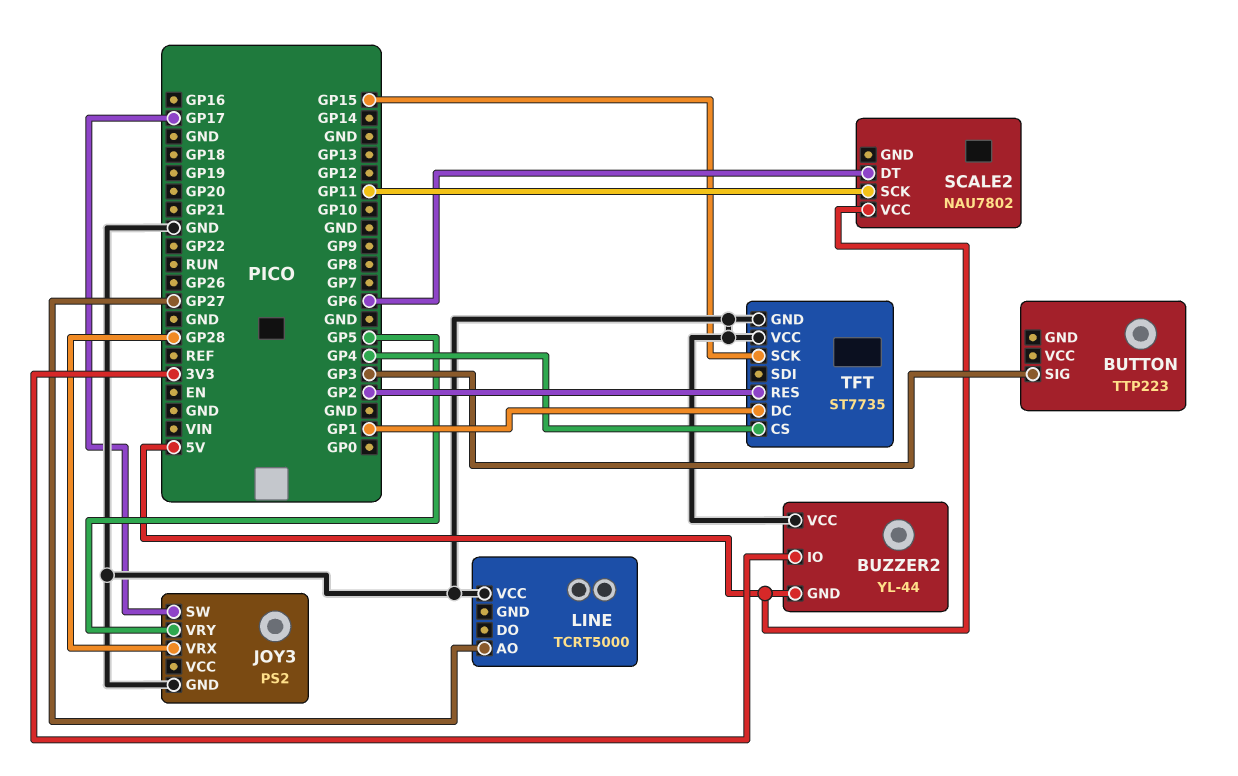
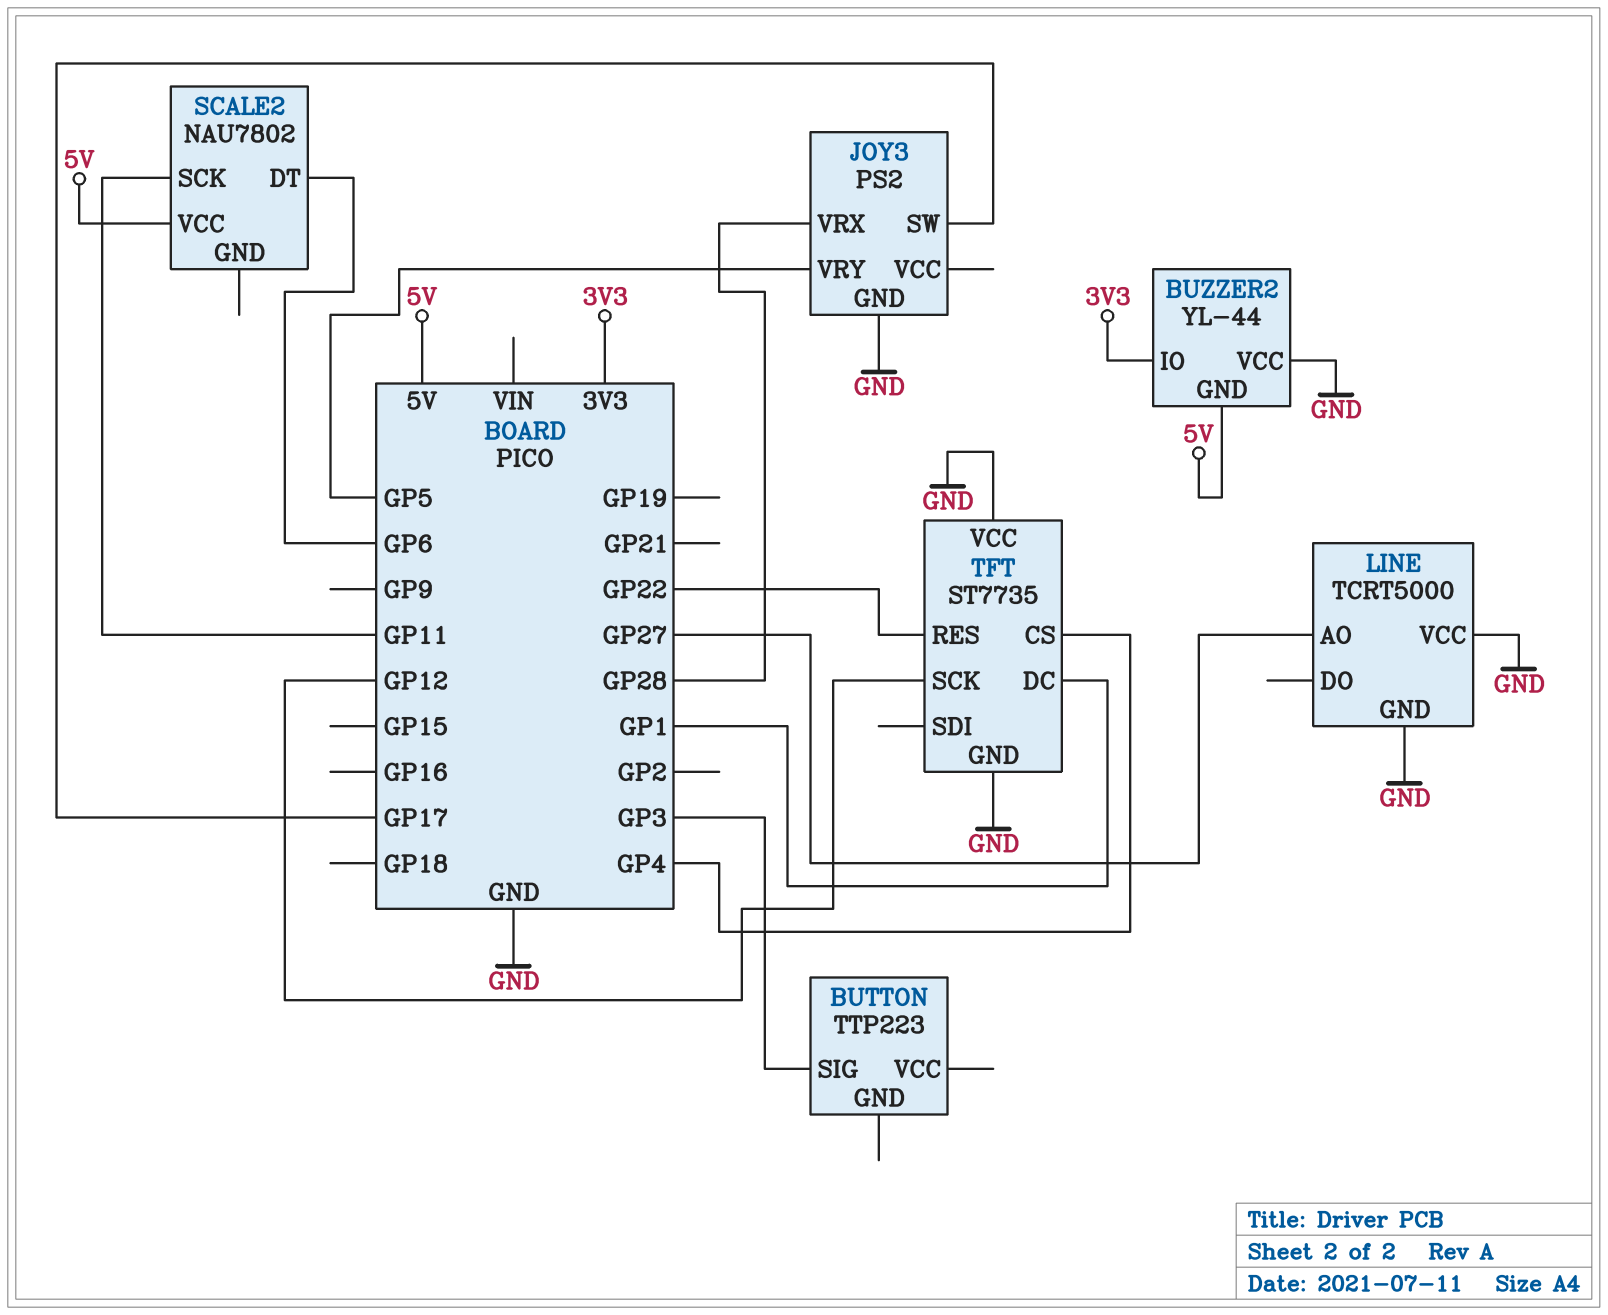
LINE pin GND: none -> GND
TFT pin RES: GP2 -> GP22
TFT pin SCK: GP15 -> GP12

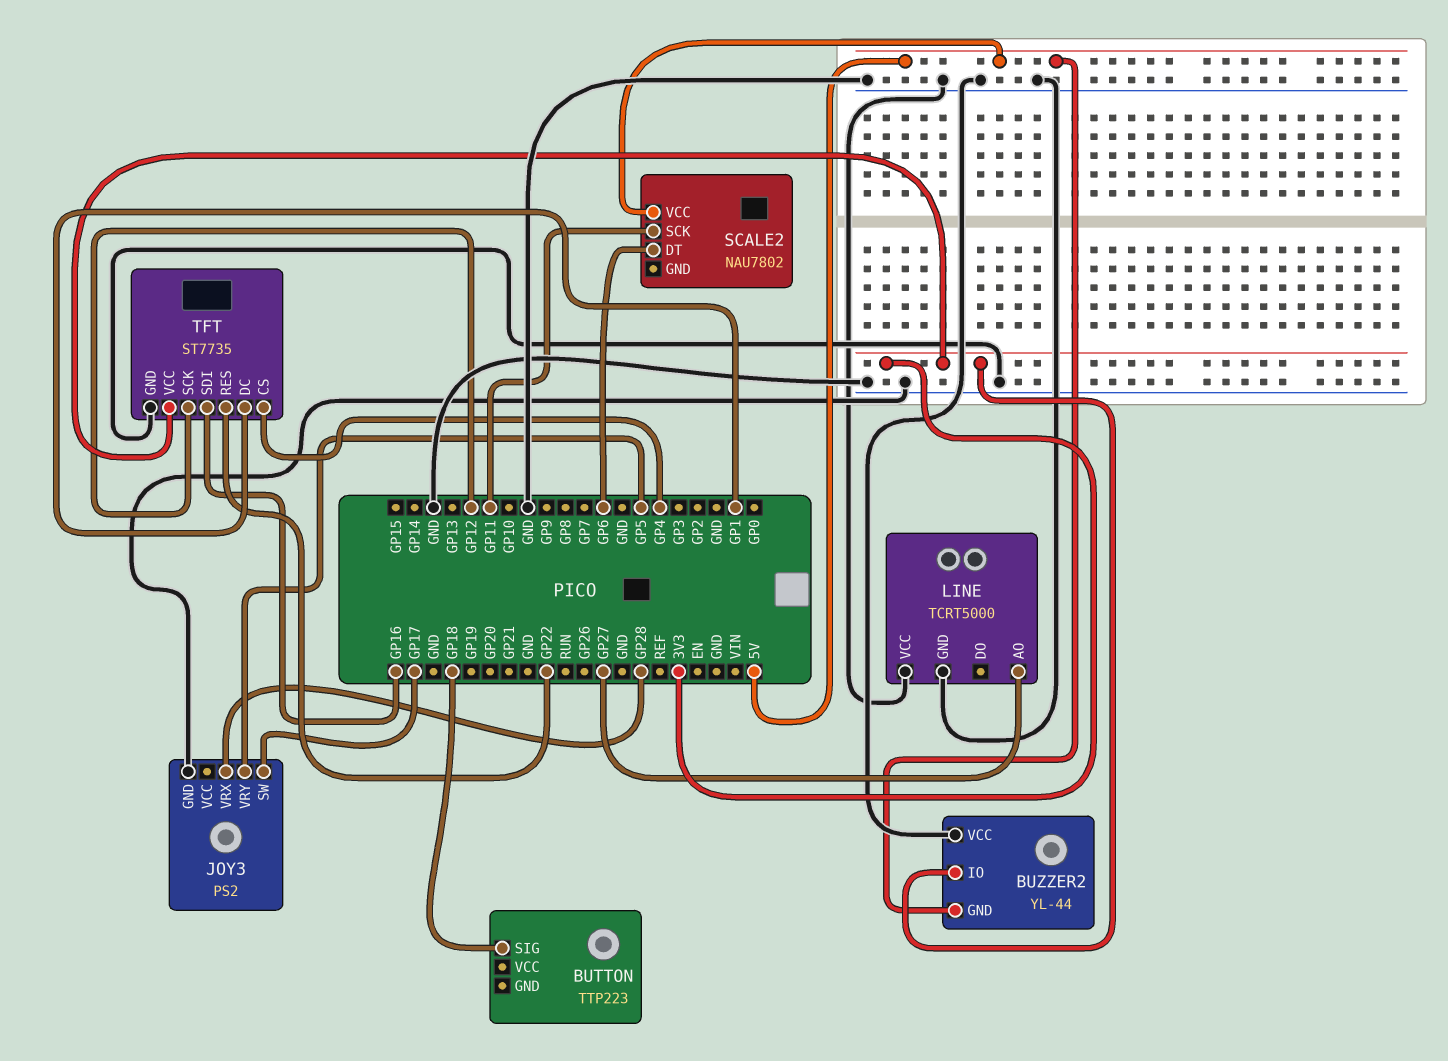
BUTTON pin SIG: GP3 -> GP18
TFT pin SDI: none -> GP16
TFT pin VCC: GND -> 3V3

